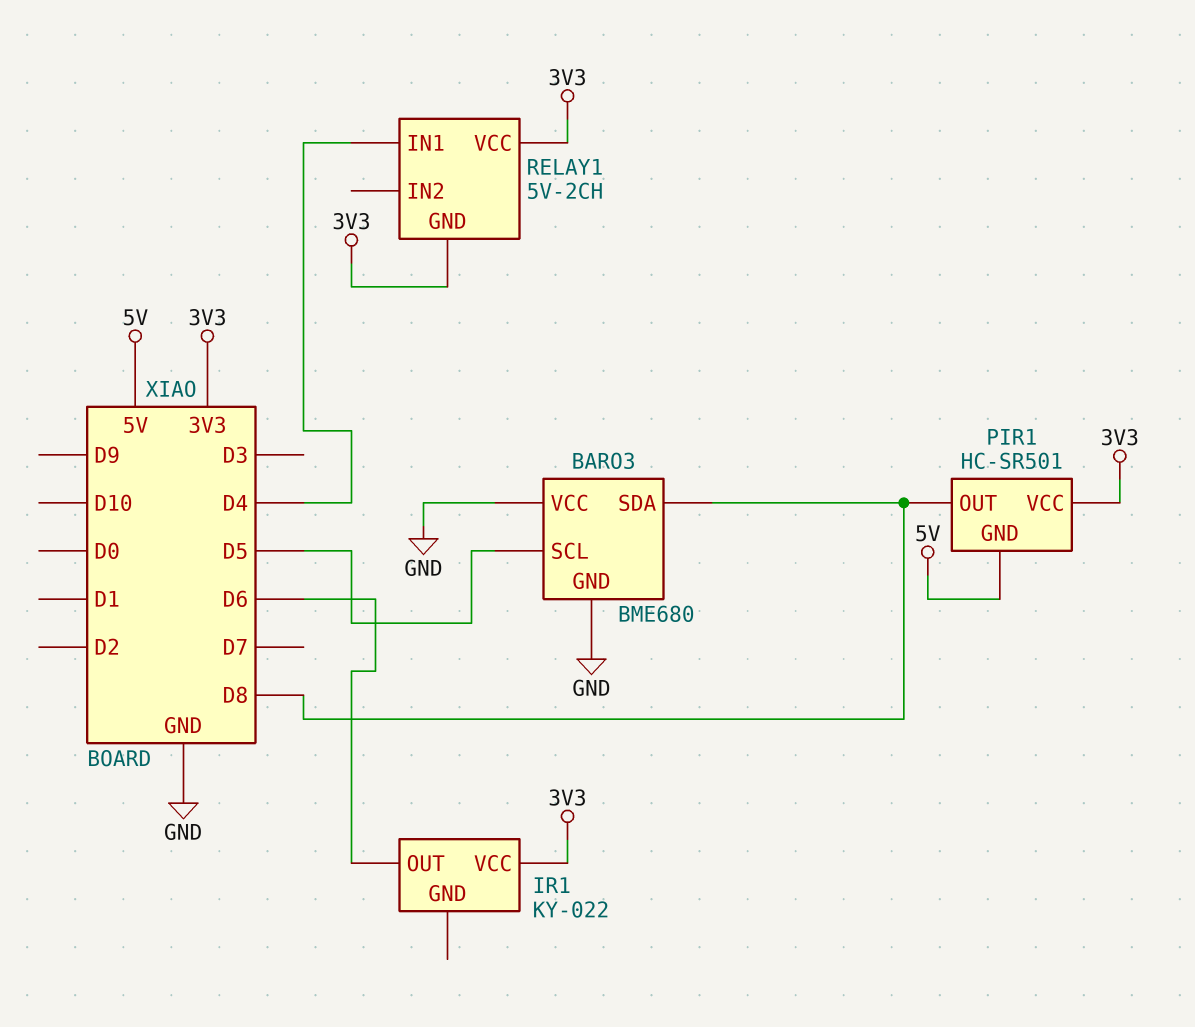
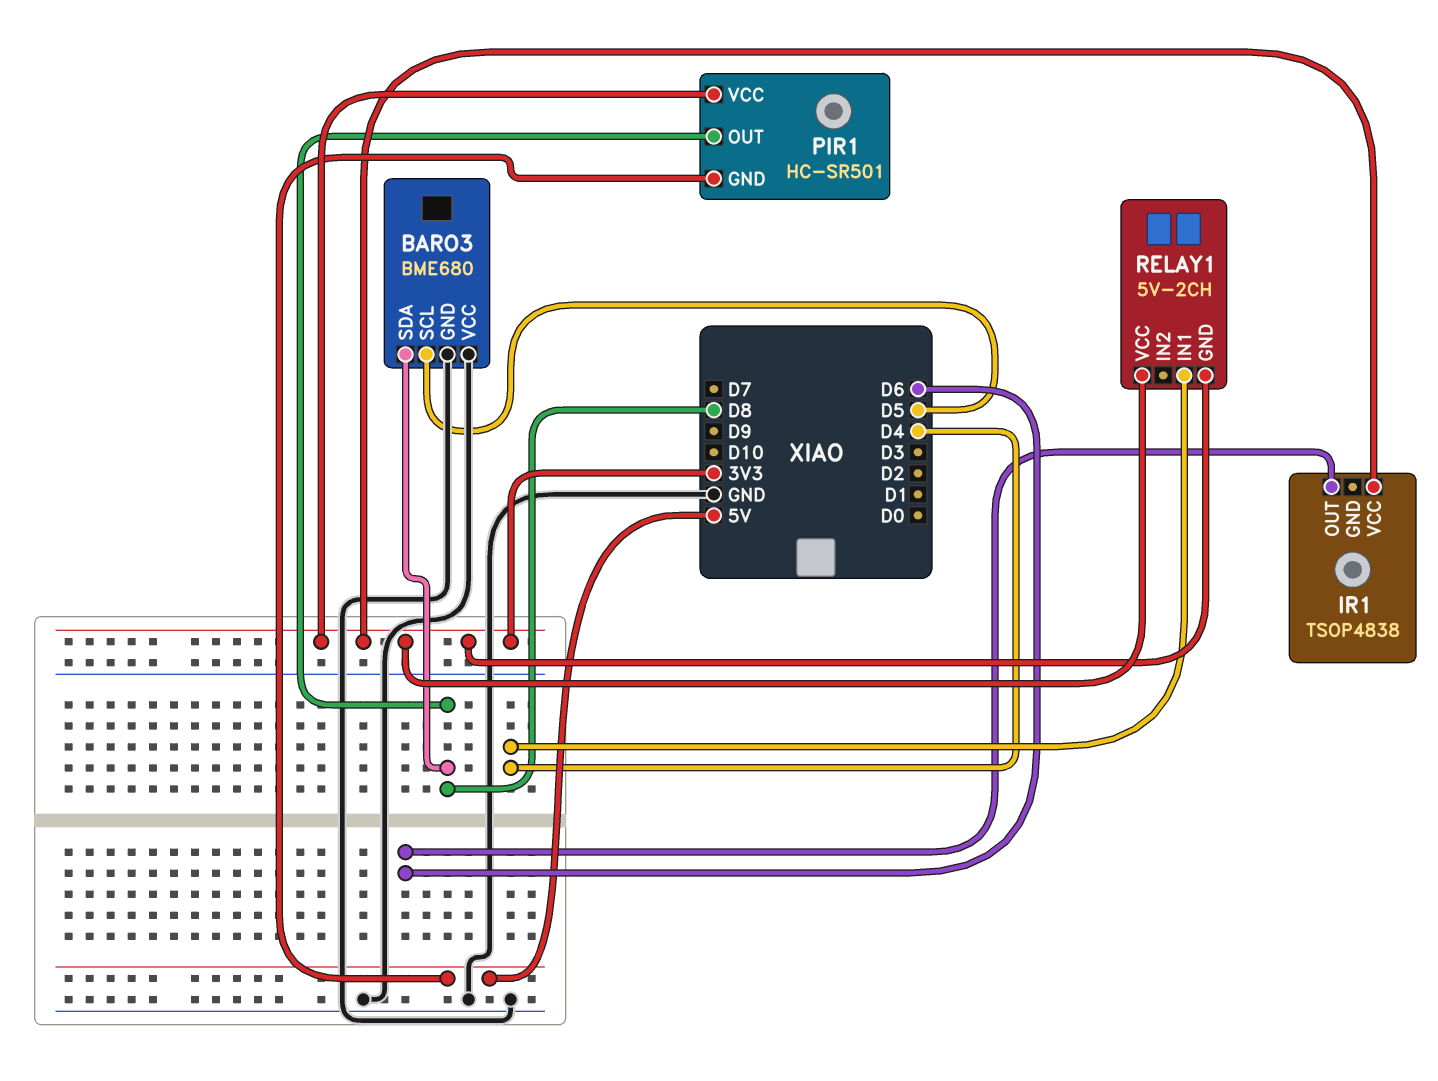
IR1: KY-022 -> TSOP4838

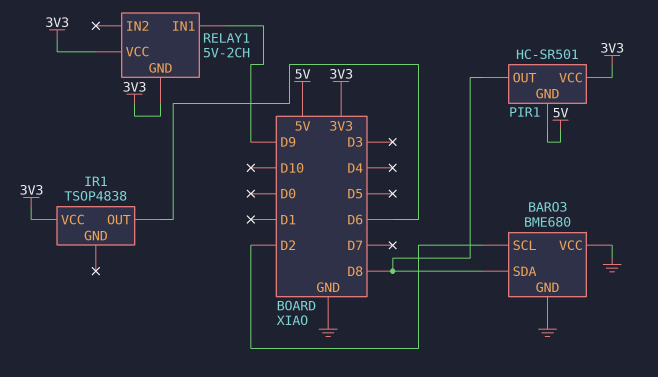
BARO3 pin SCL: D5 -> D2
RELAY1 pin IN1: D4 -> D9

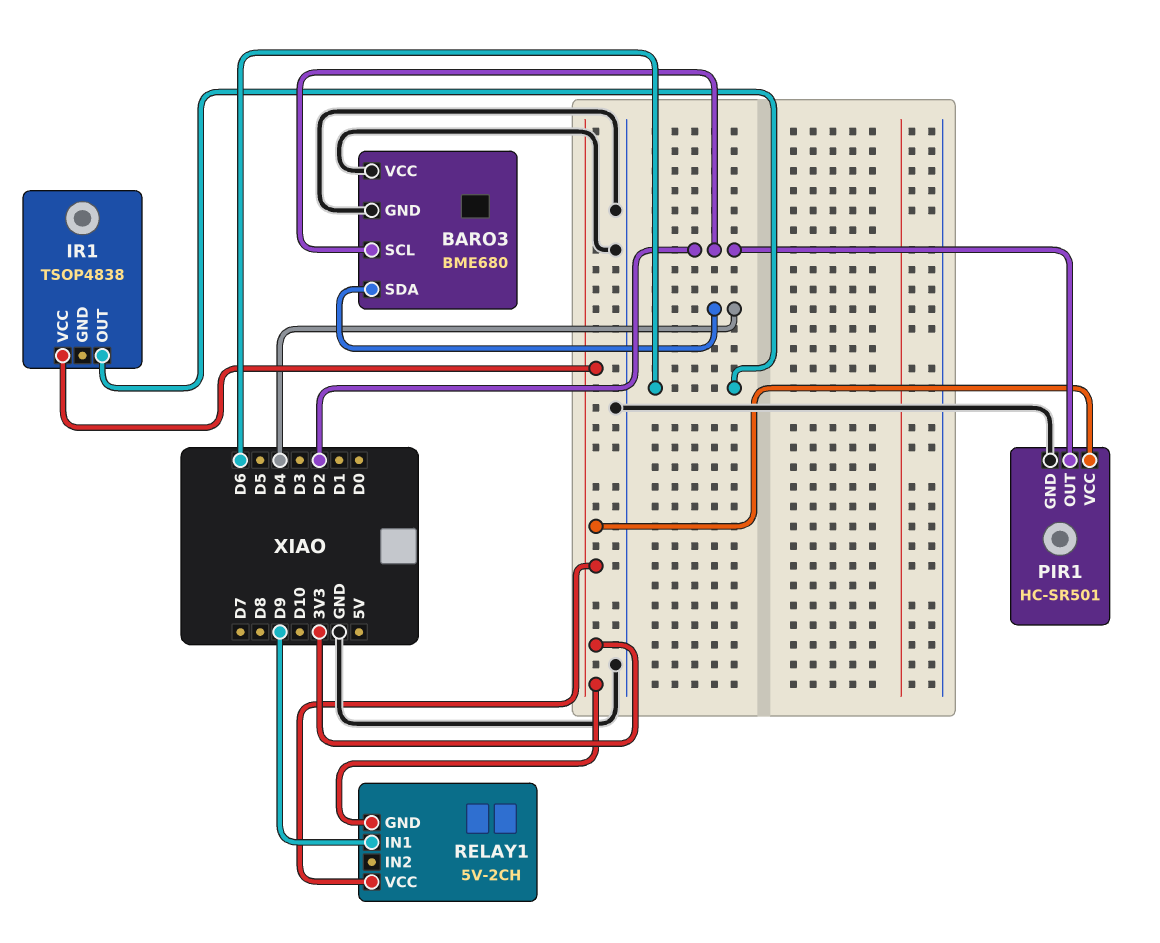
BARO3 pin SDA: D8 -> D4
PIR1 pin GND: 5V -> GND
PIR1 pin OUT: D8 -> D2

